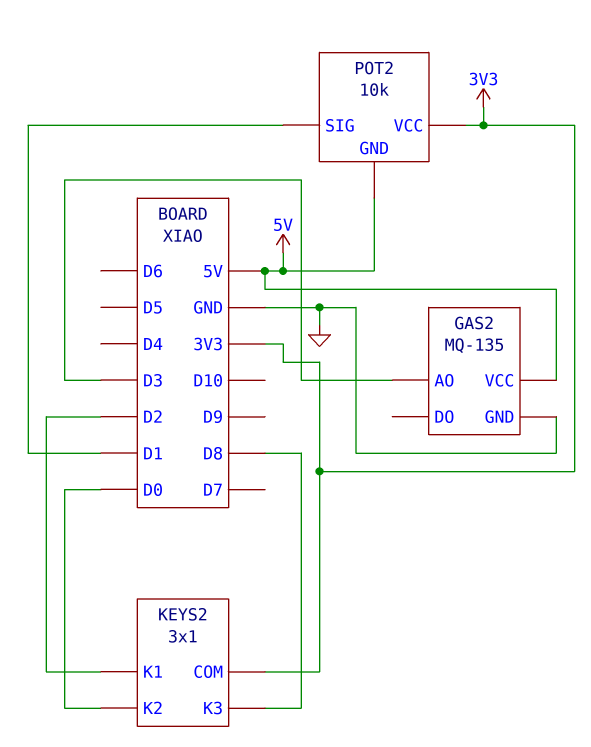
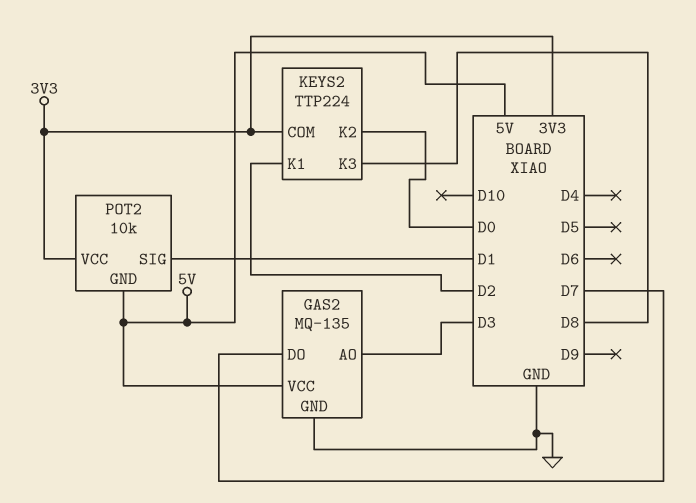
GAS2 pin DO: none -> D7
KEYS2: 3x1 -> TTP224

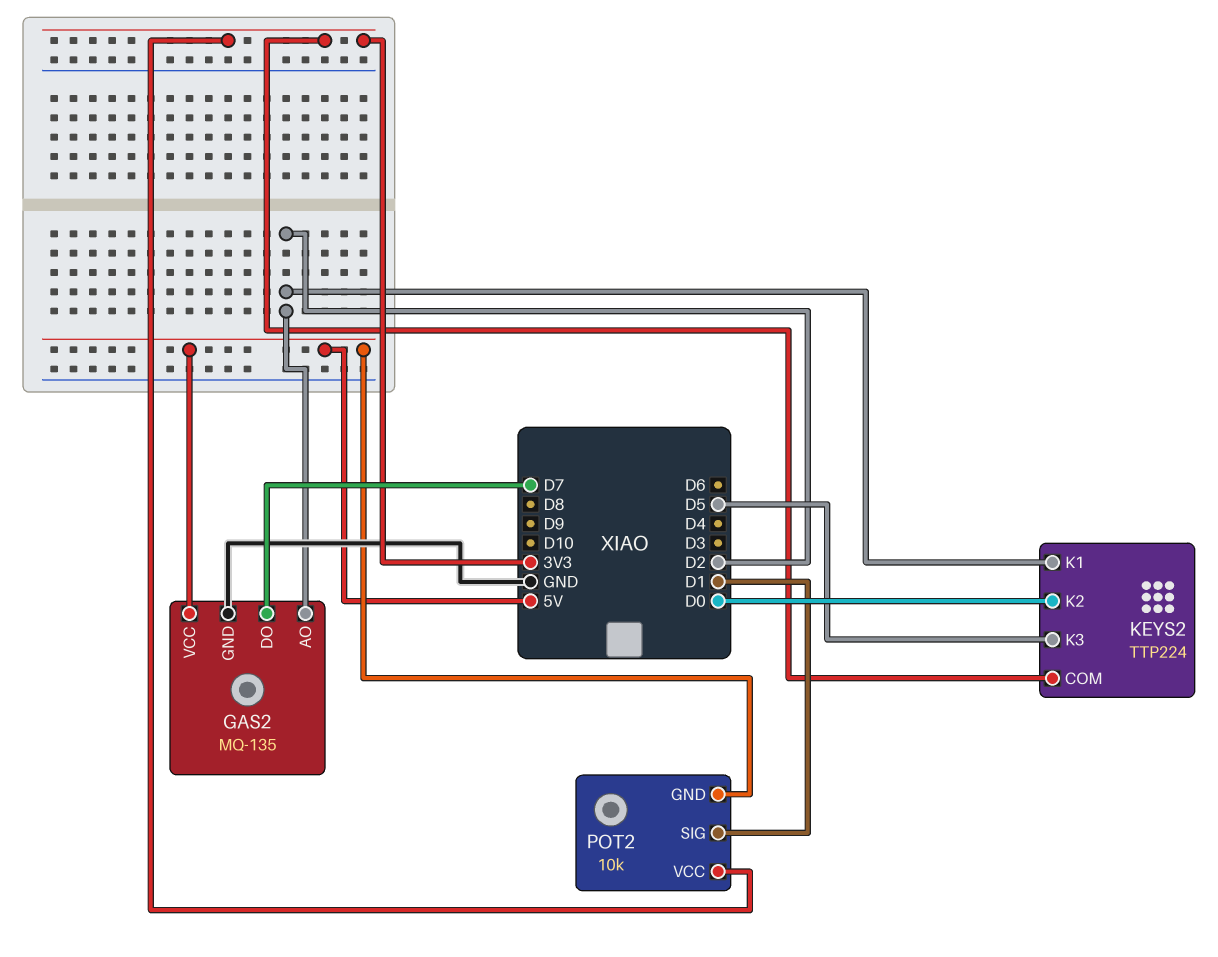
GAS2 pin AO: D3 -> D2
KEYS2 pin K3: D8 -> D5

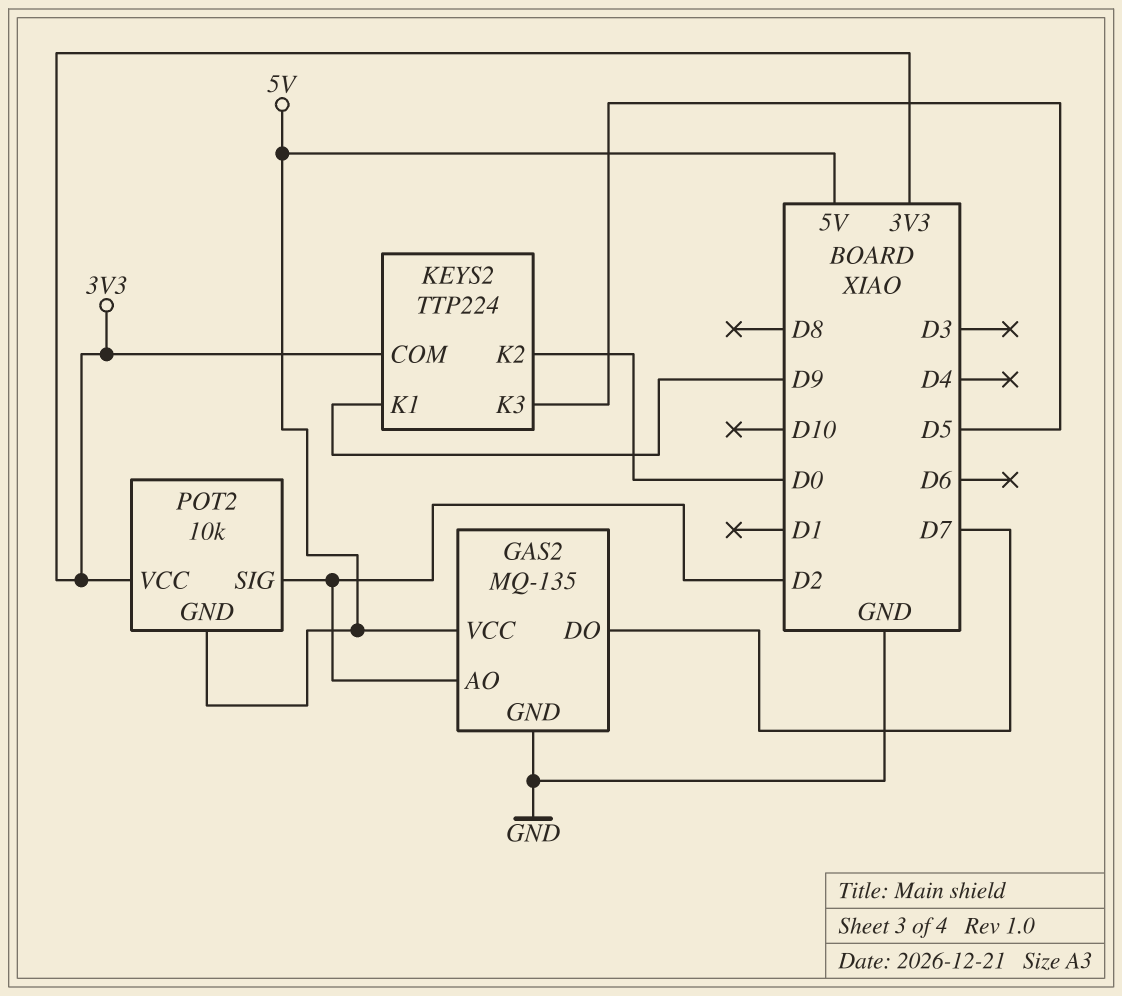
KEYS2 pin K1: D2 -> D9
POT2 pin SIG: D1 -> D2

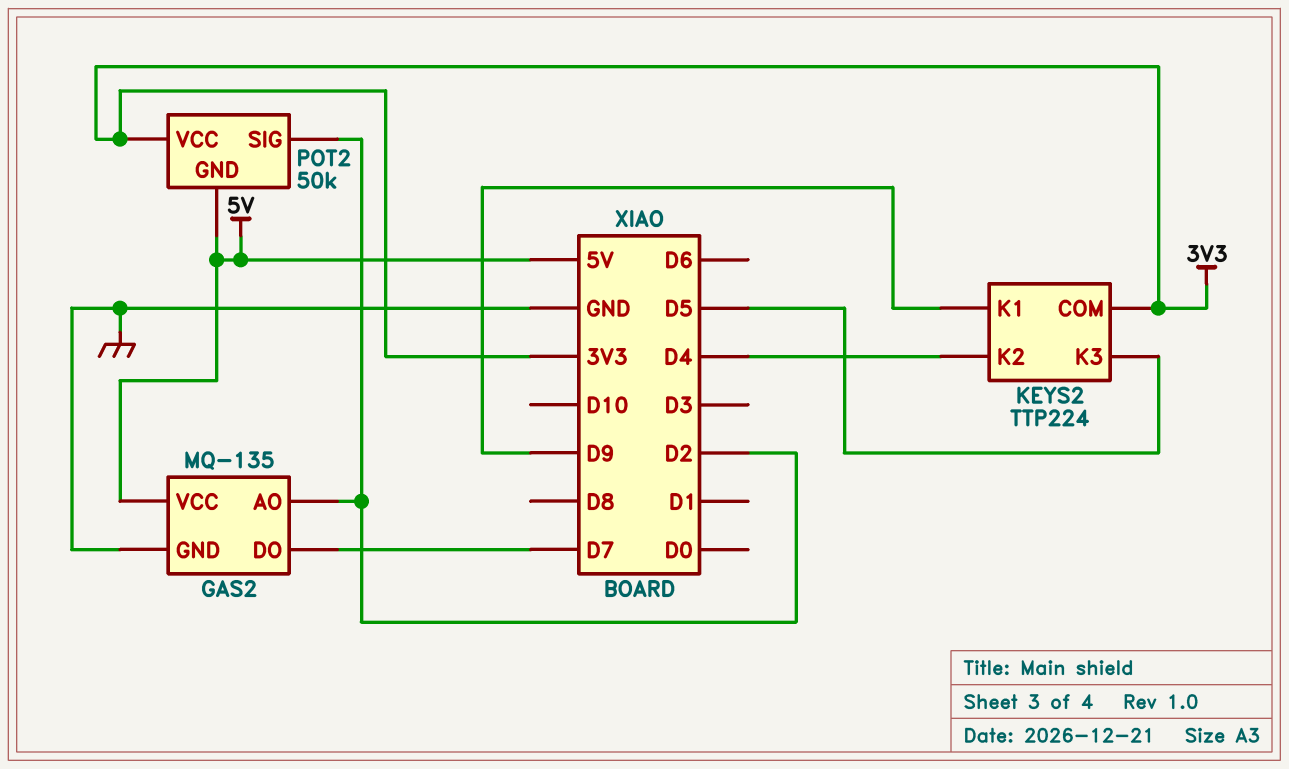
KEYS2 pin K2: D0 -> D4
POT2: 10k -> 50k

